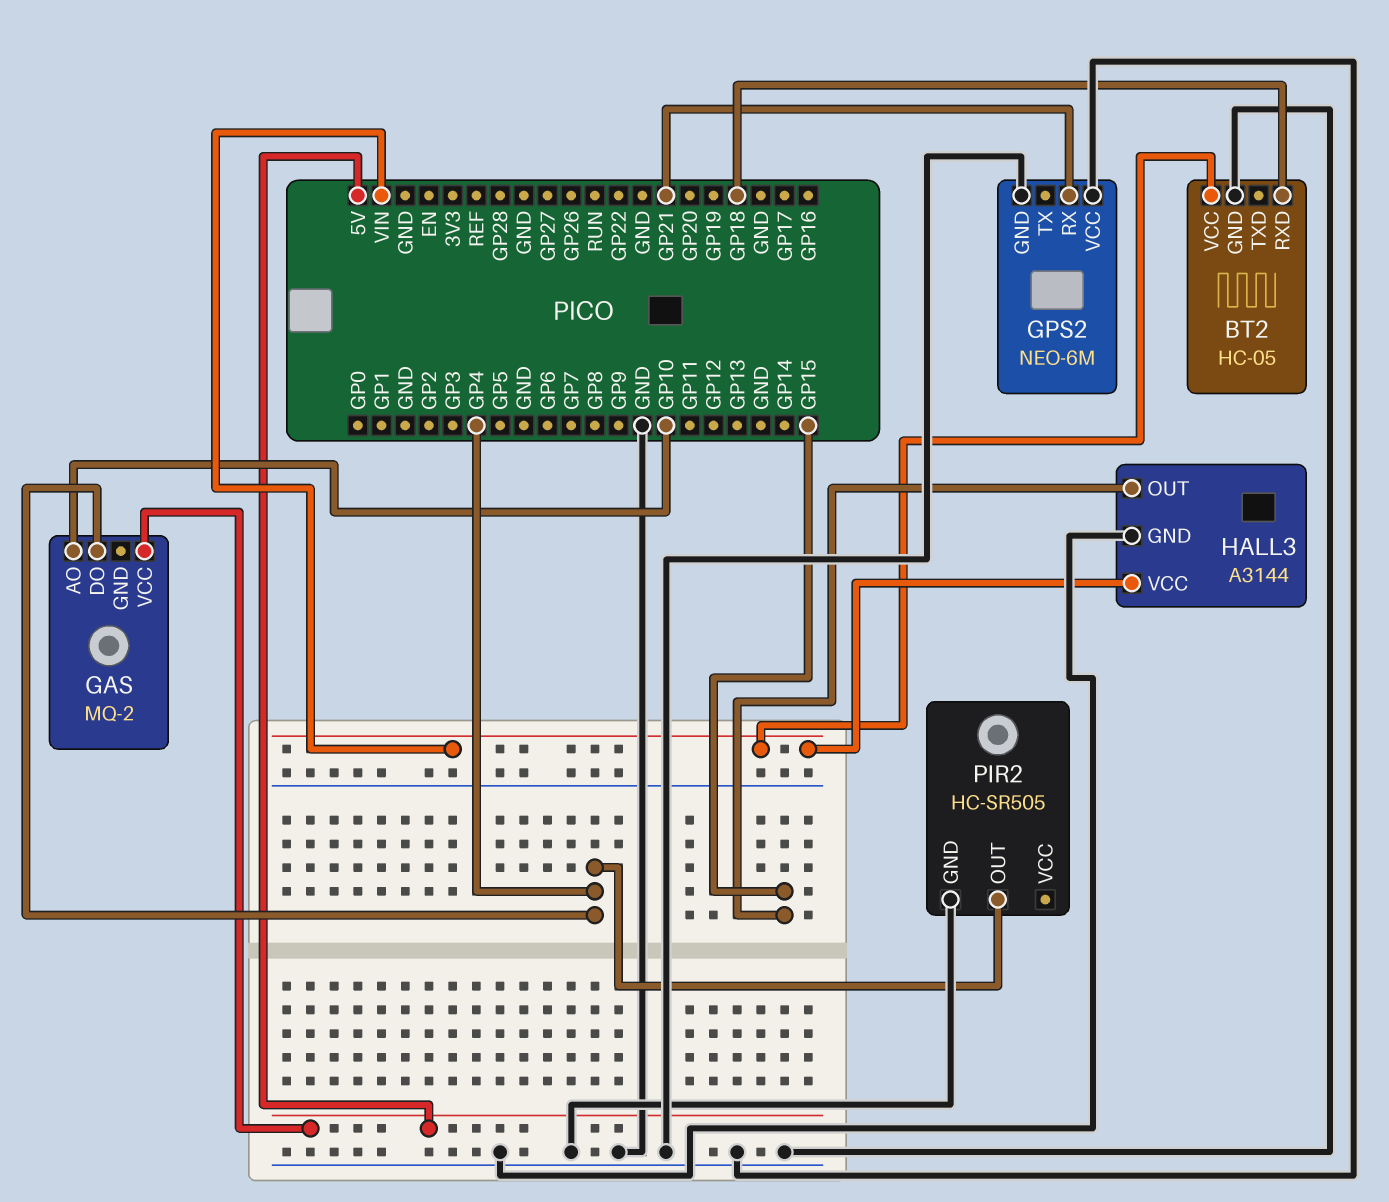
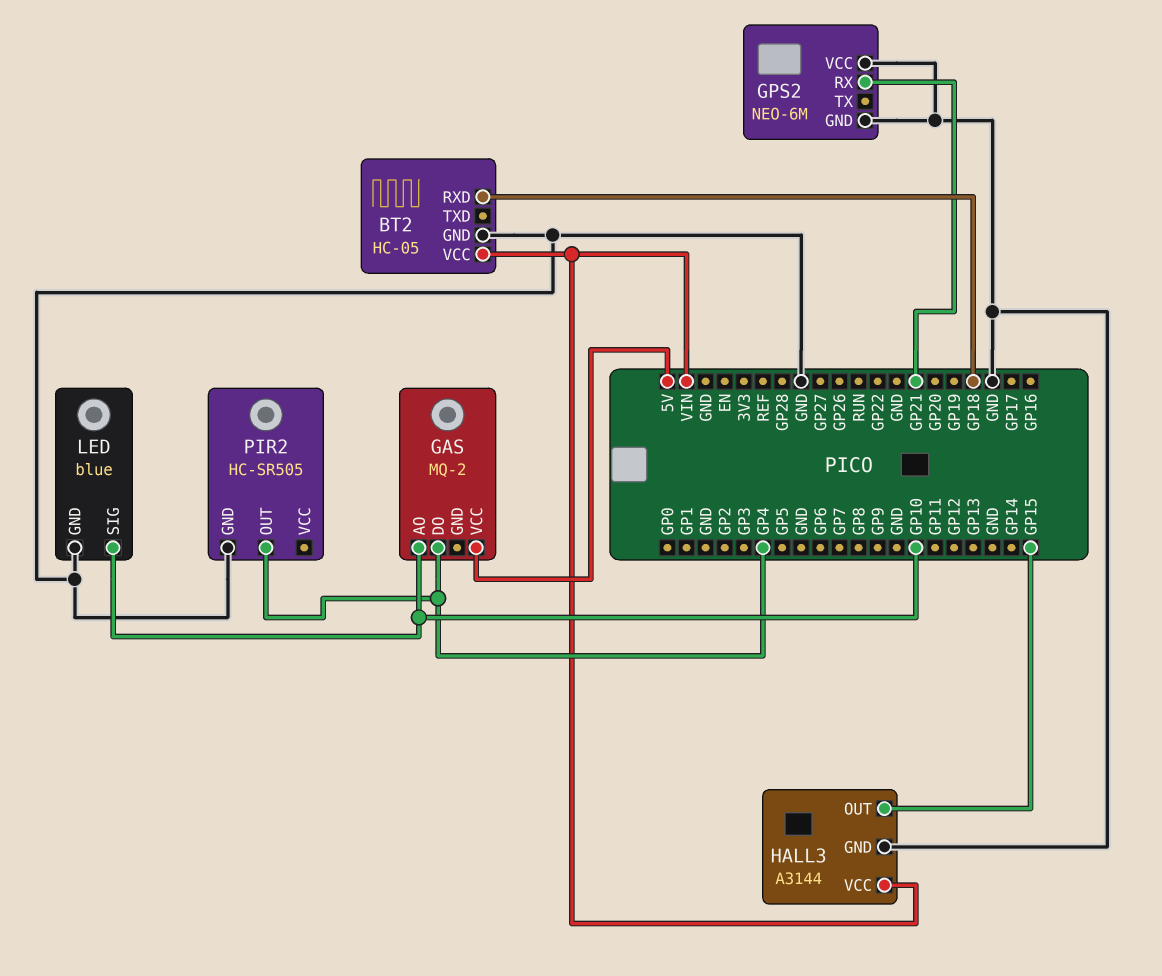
LED: none -> blue
LED pin GND: none -> GND
LED pin SIG: none -> GP10

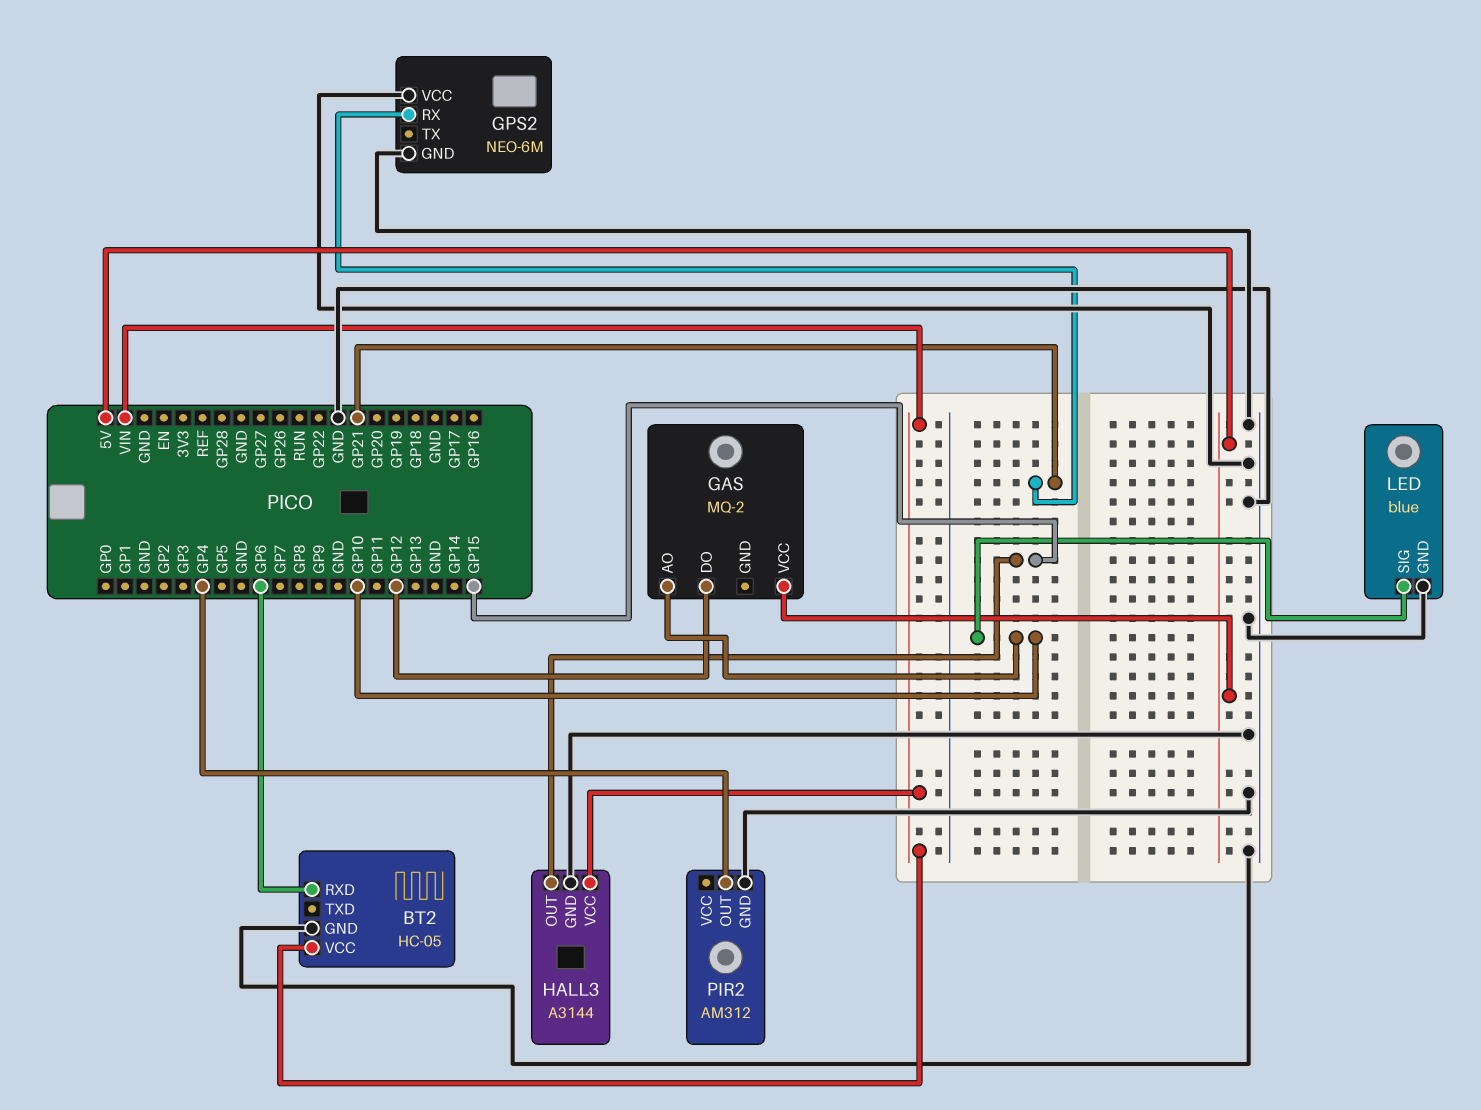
BT2 pin RXD: GP18 -> GP6
GAS pin DO: GP4 -> GP12
PIR2: HC-SR505 -> AM312

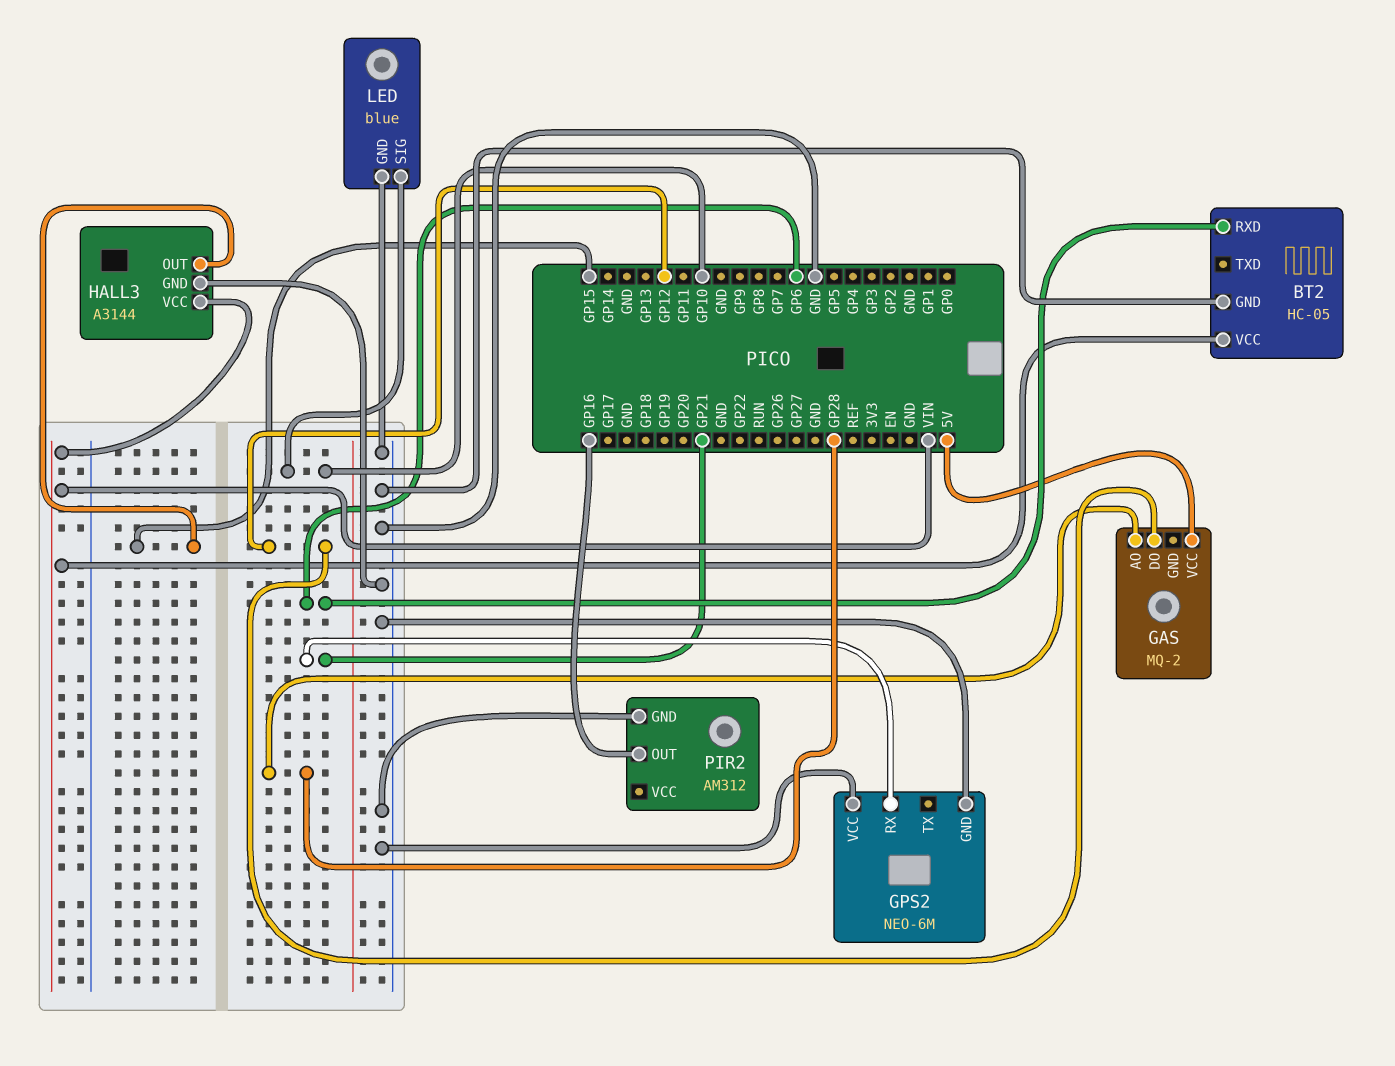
GAS pin AO: GP10 -> GP28
PIR2 pin OUT: GP4 -> GP16

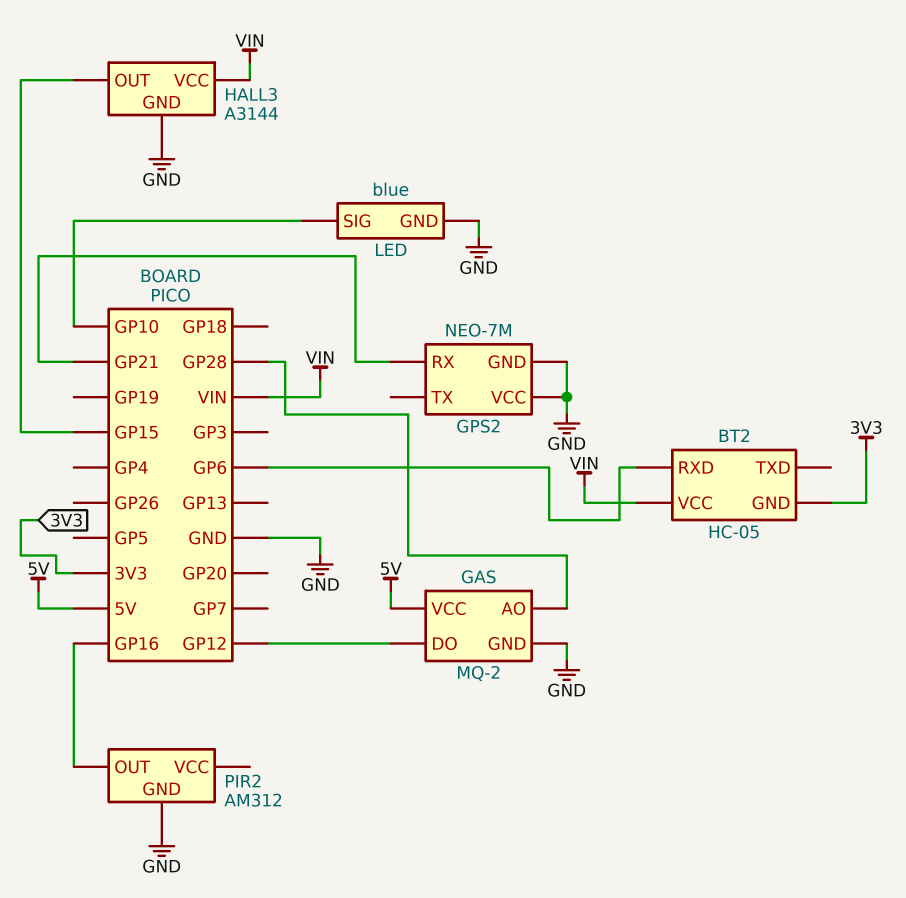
BT2 pin GND: GND -> 3V3
GAS pin GND: none -> GND
GPS2: NEO-6M -> NEO-7M

